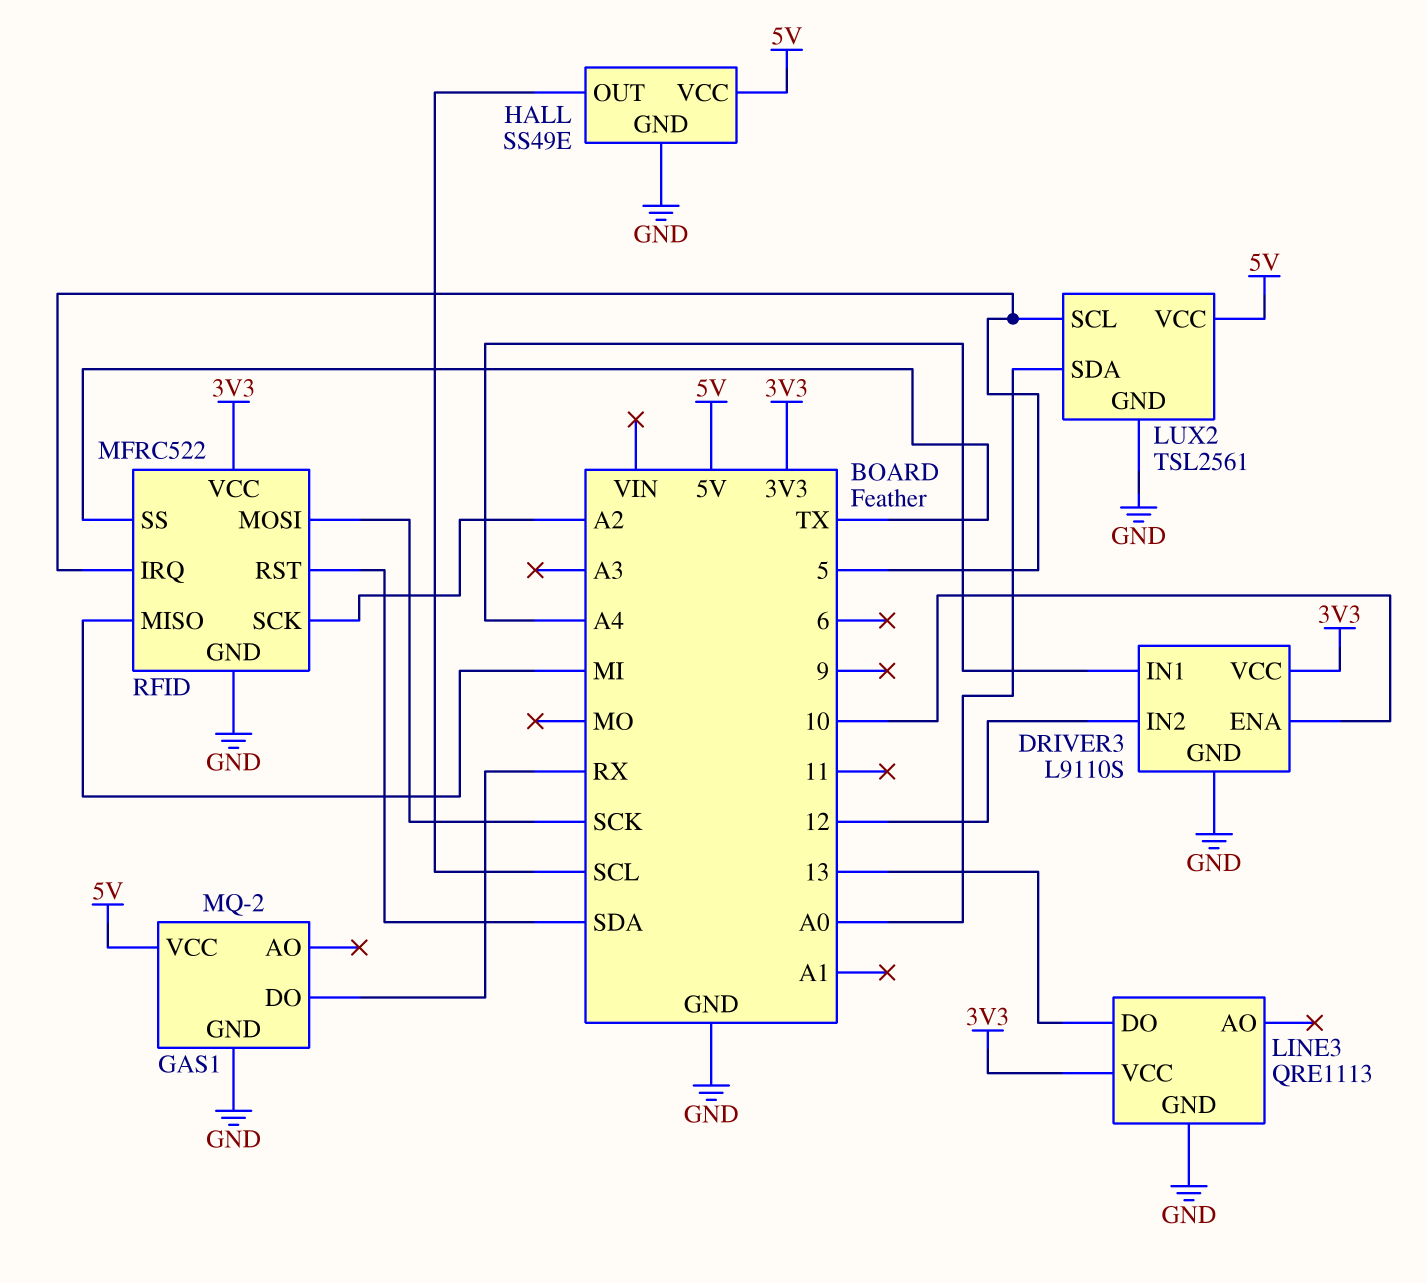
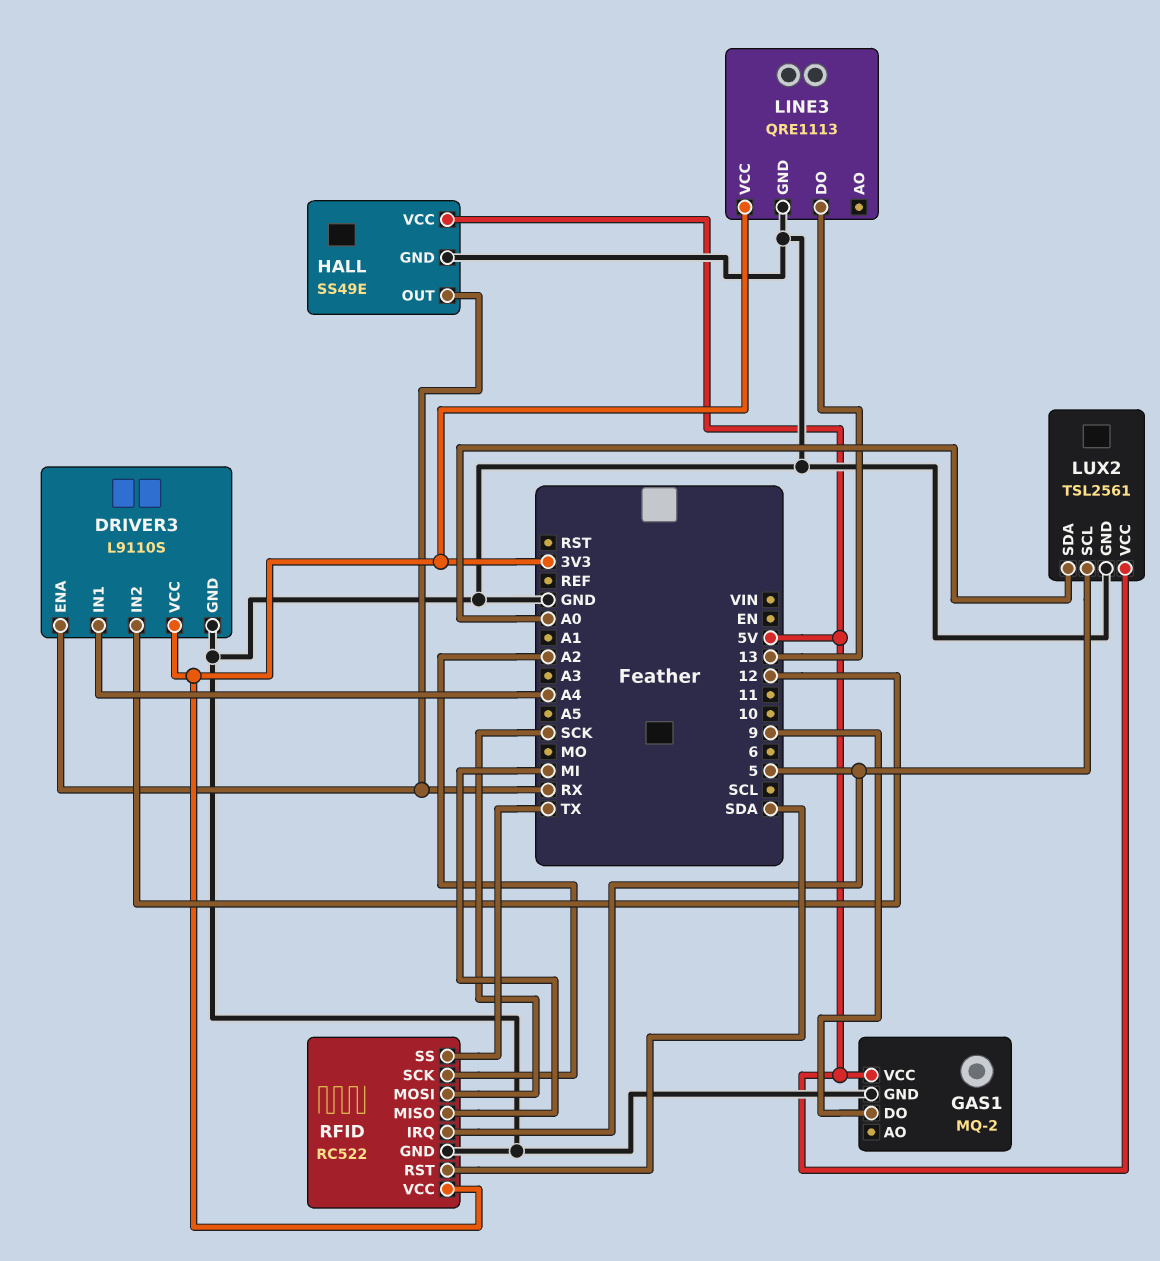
DRIVER3 pin ENA: 10 -> RX
GAS1 pin DO: RX -> 9
HALL pin OUT: SCL -> RX
RFID: MFRC522 -> RC522

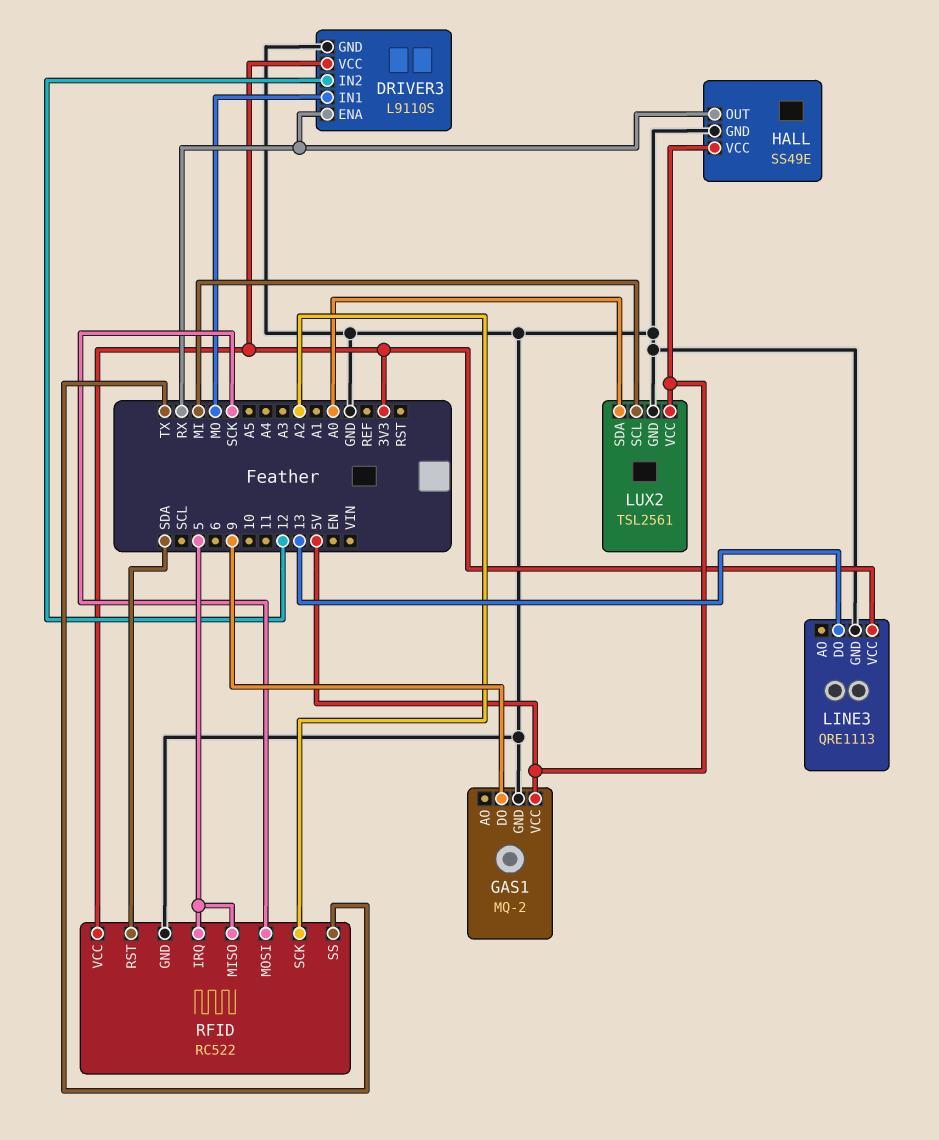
DRIVER3 pin IN1: A4 -> MO
LUX2 pin SCL: 5 -> MI
RFID pin MISO: MI -> 5

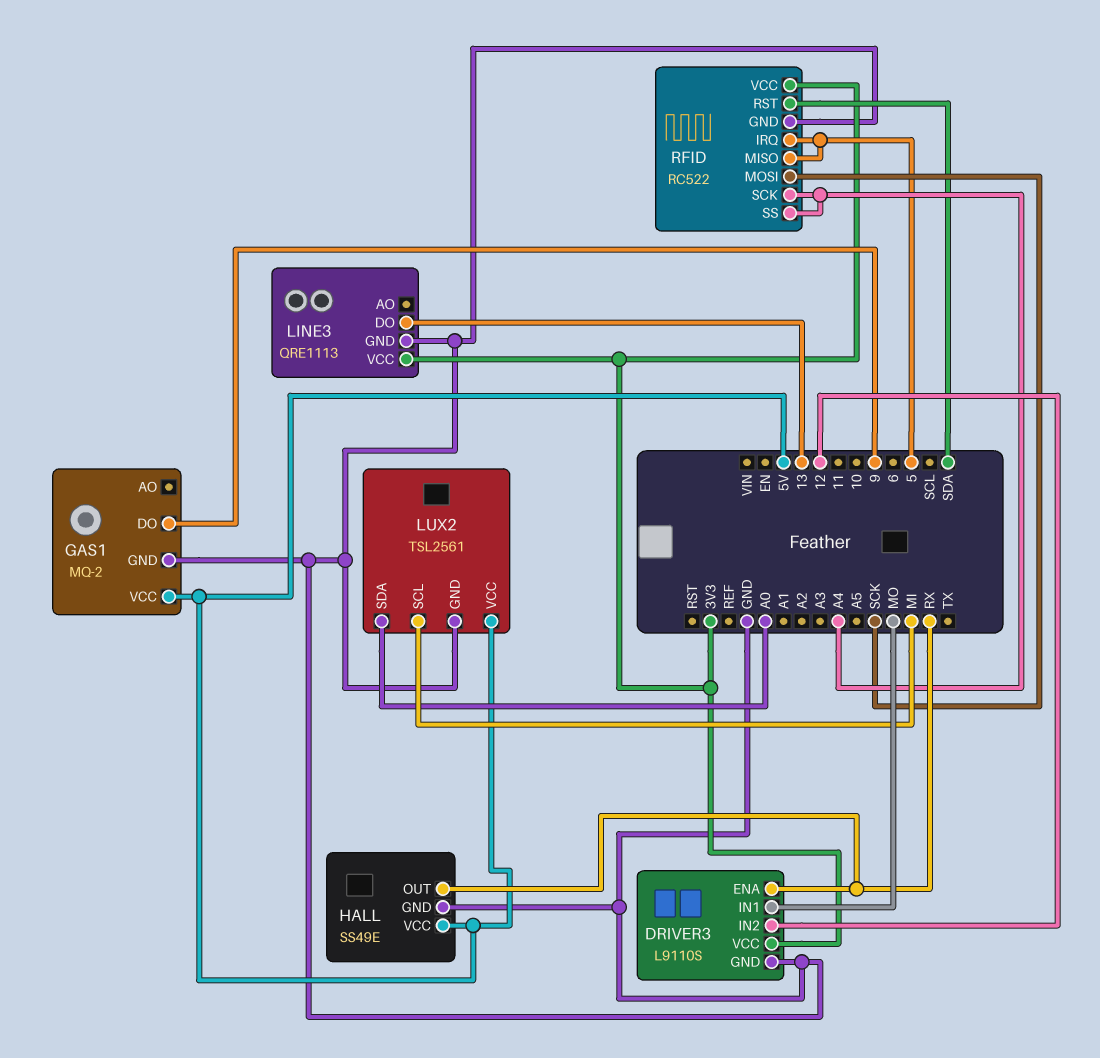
RFID pin SCK: A2 -> A4
RFID pin SS: TX -> A4

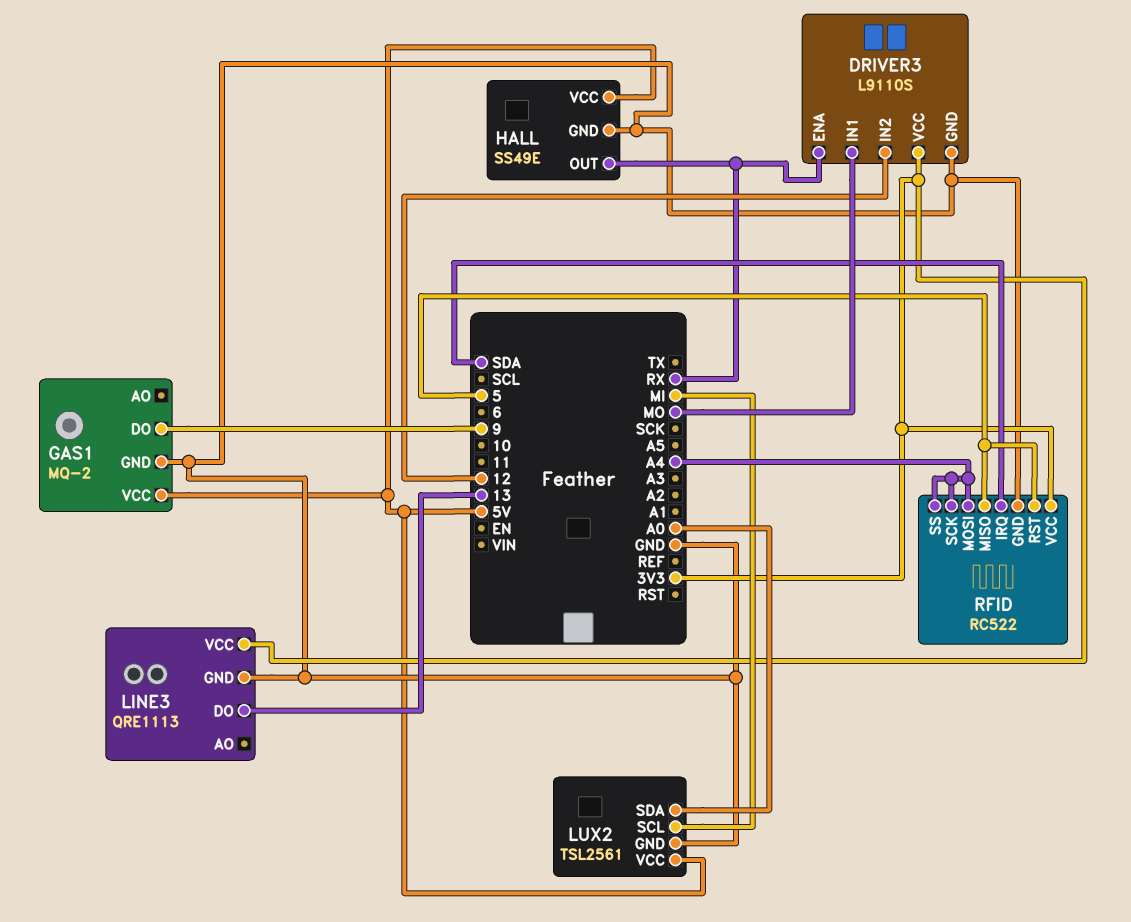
RFID pin IRQ: 5 -> SDA
RFID pin MOSI: SCK -> A4
RFID pin RST: SDA -> 5

